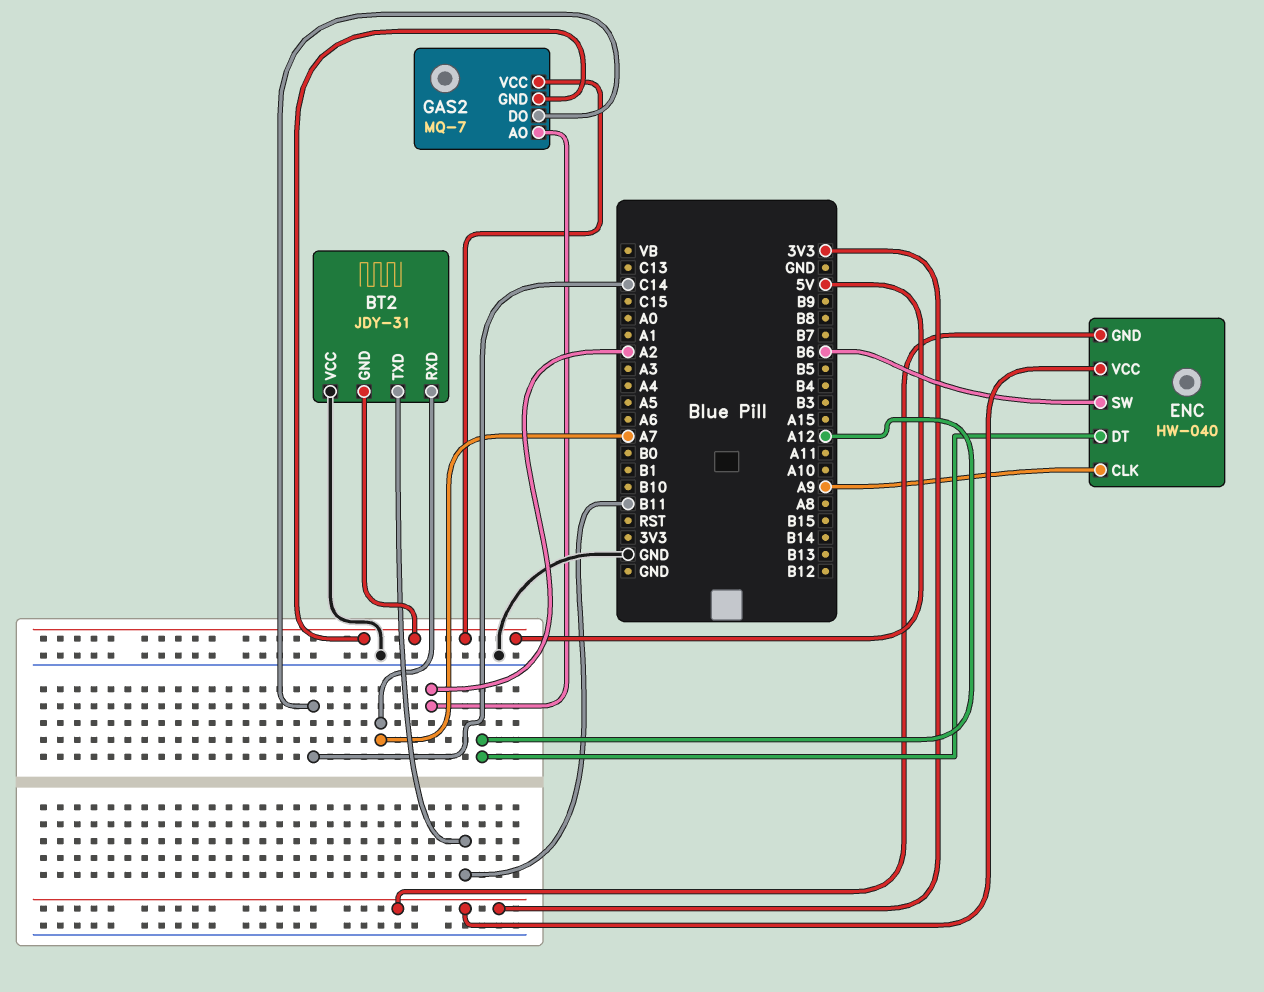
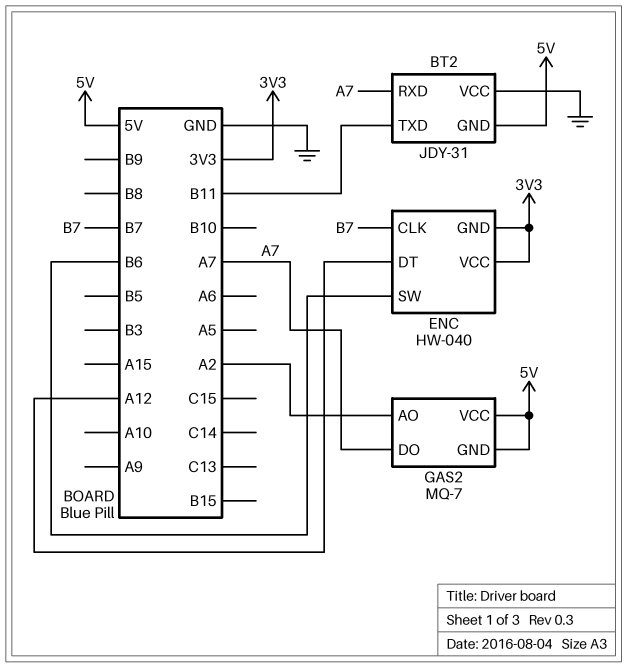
ENC pin CLK: A9 -> B7
GAS2 pin DO: C14 -> A7

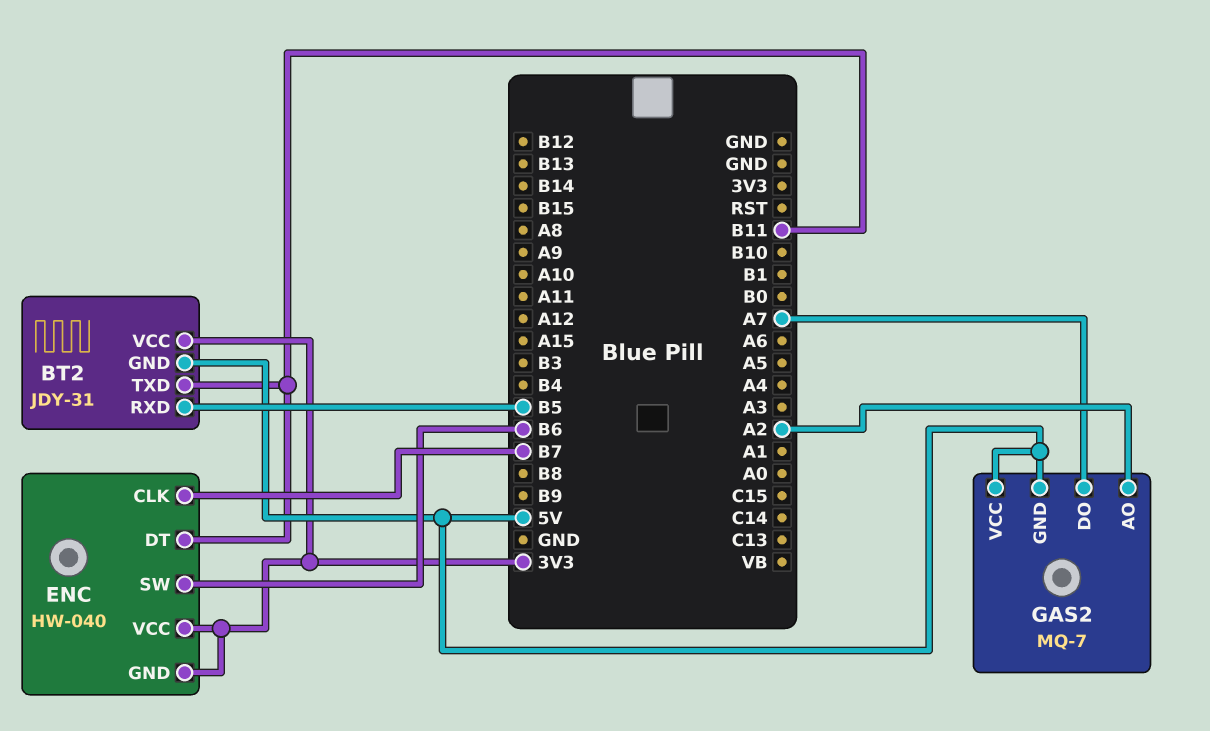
BT2 pin RXD: A7 -> B5
BT2 pin VCC: GND -> 3V3
ENC pin DT: A12 -> B11

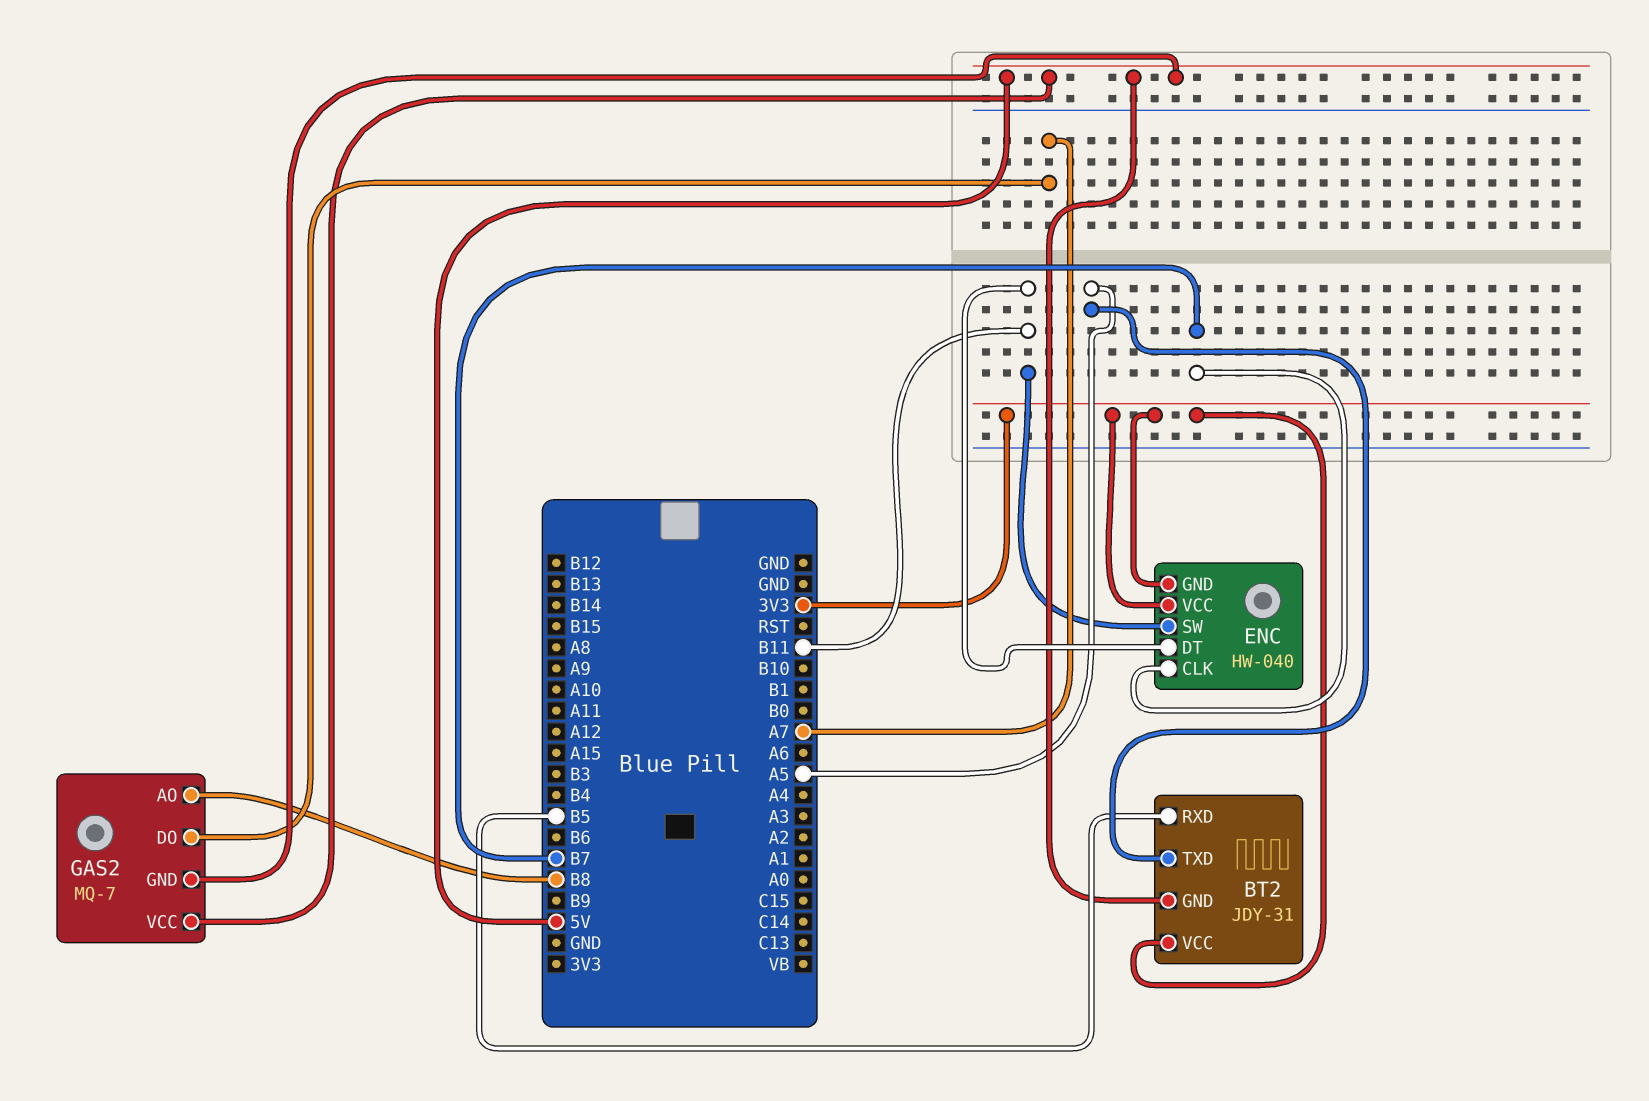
BT2 pin TXD: B11 -> A5
ENC pin SW: B6 -> B11
GAS2 pin AO: A2 -> B8

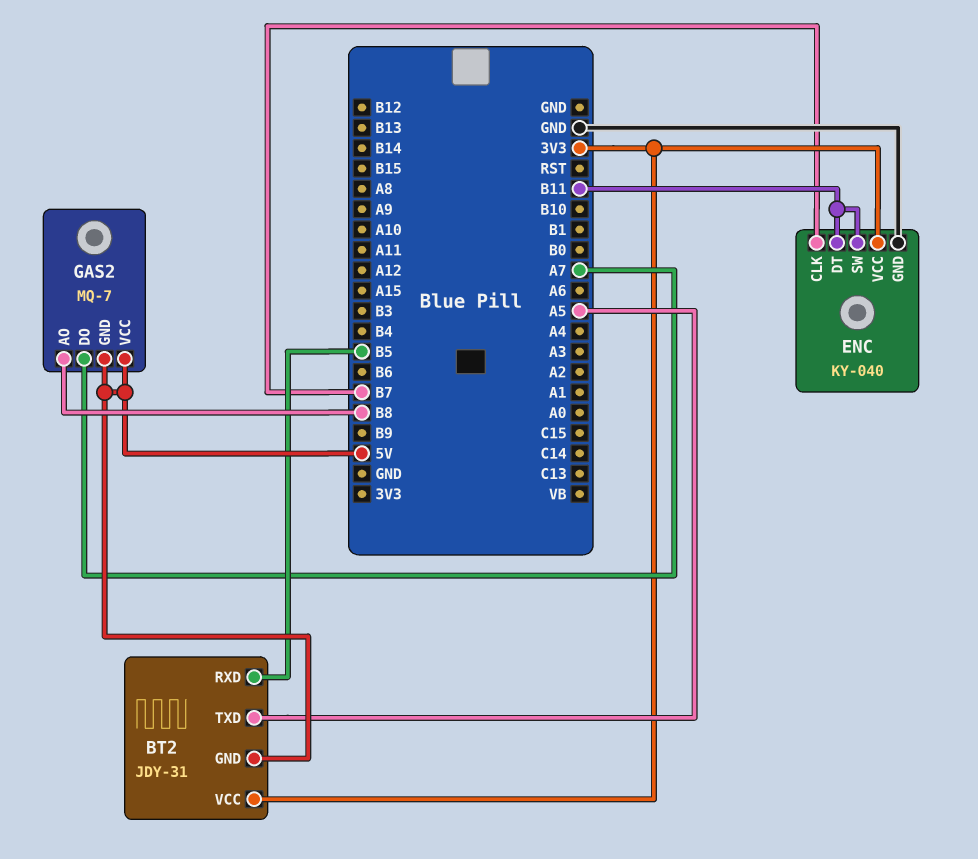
ENC: HW-040 -> KY-040
ENC pin GND: 3V3 -> GND

